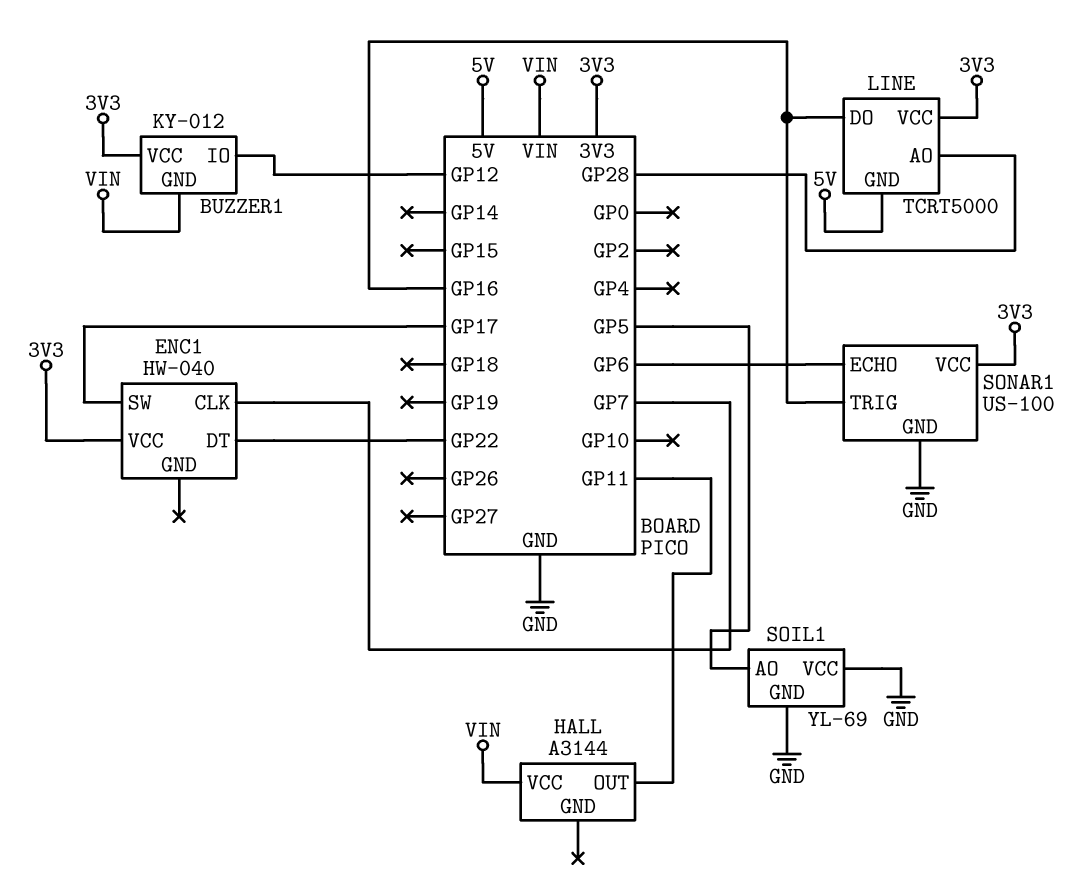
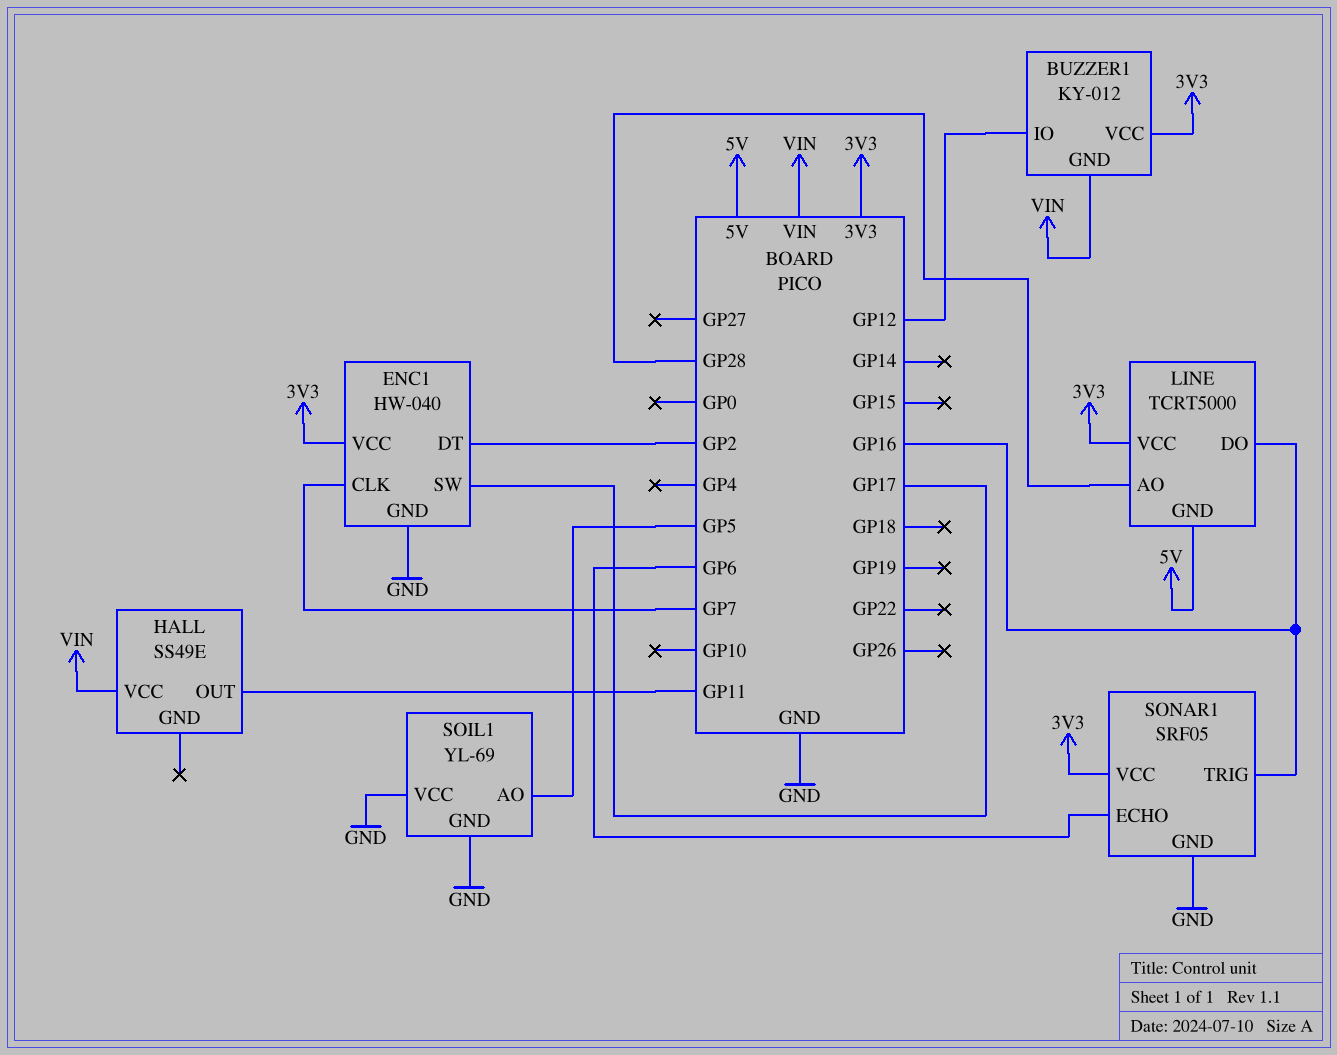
ENC1 pin DT: GP22 -> GP2
ENC1 pin GND: none -> GND
HALL: A3144 -> SS49E
SONAR1: US-100 -> SRF05

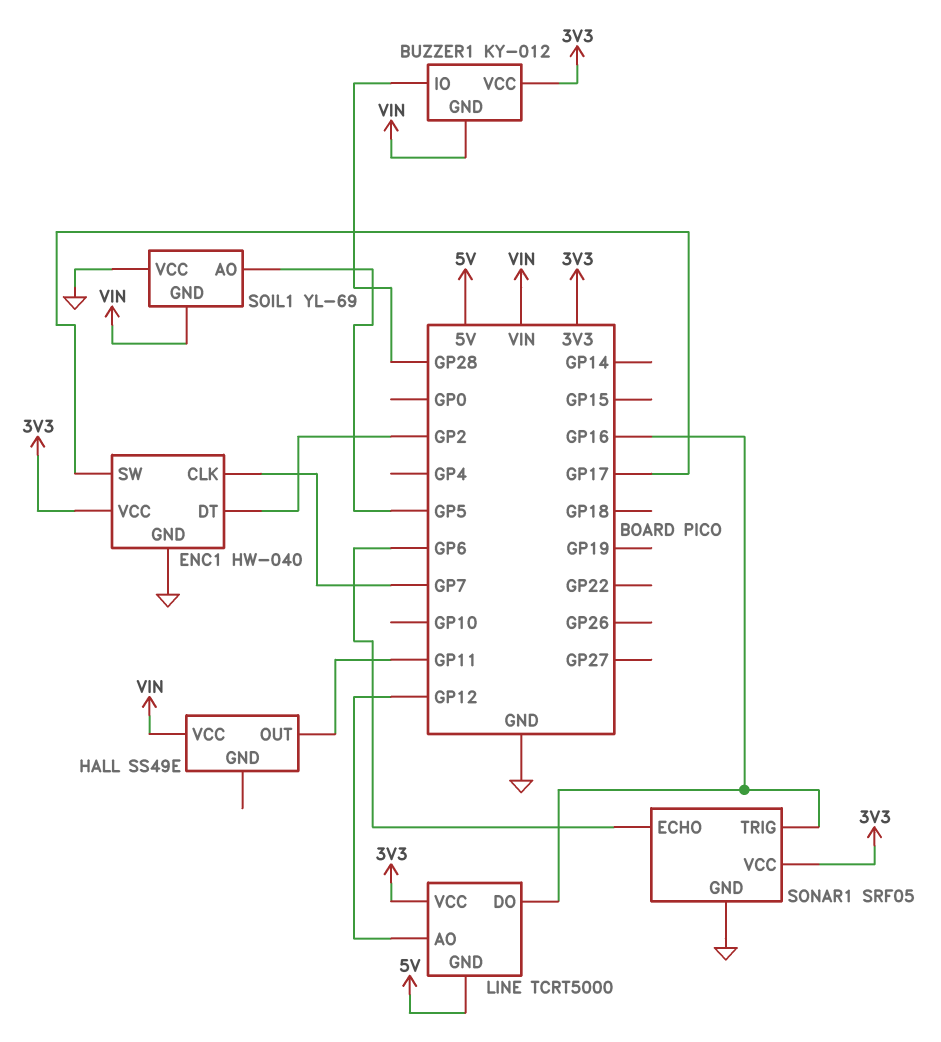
BUZZER1 pin IO: GP12 -> GP28
LINE pin AO: GP28 -> GP12
SOIL1 pin GND: GND -> VIN

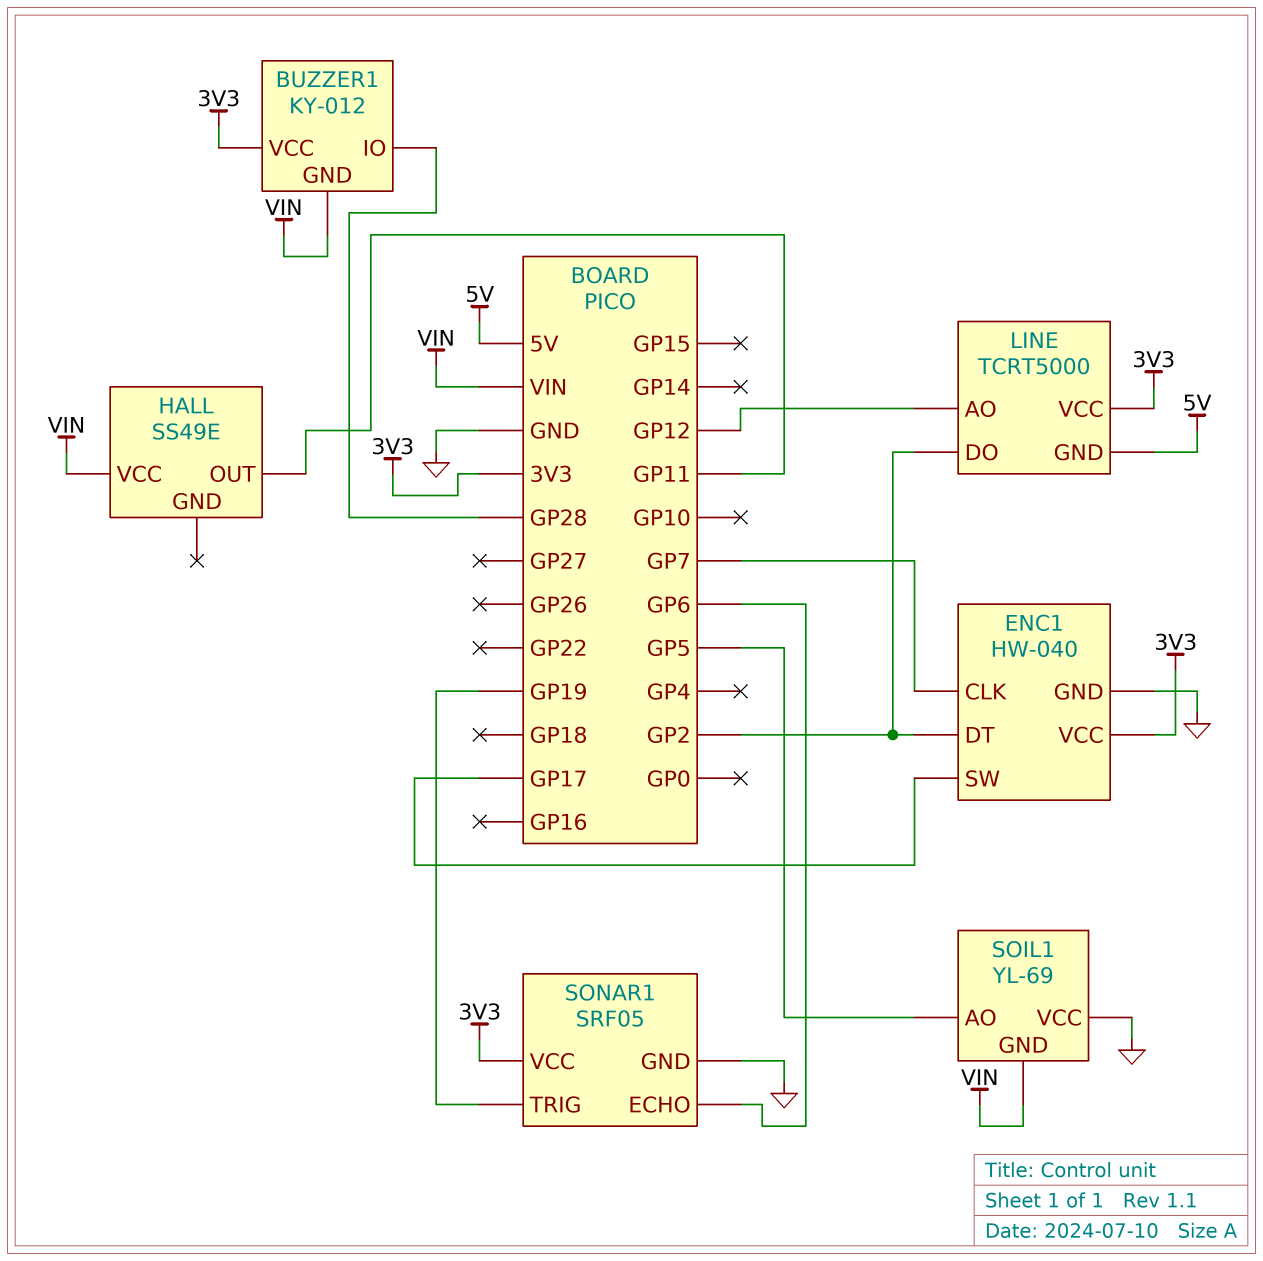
LINE pin DO: GP16 -> GP2
SONAR1 pin TRIG: GP16 -> GP19

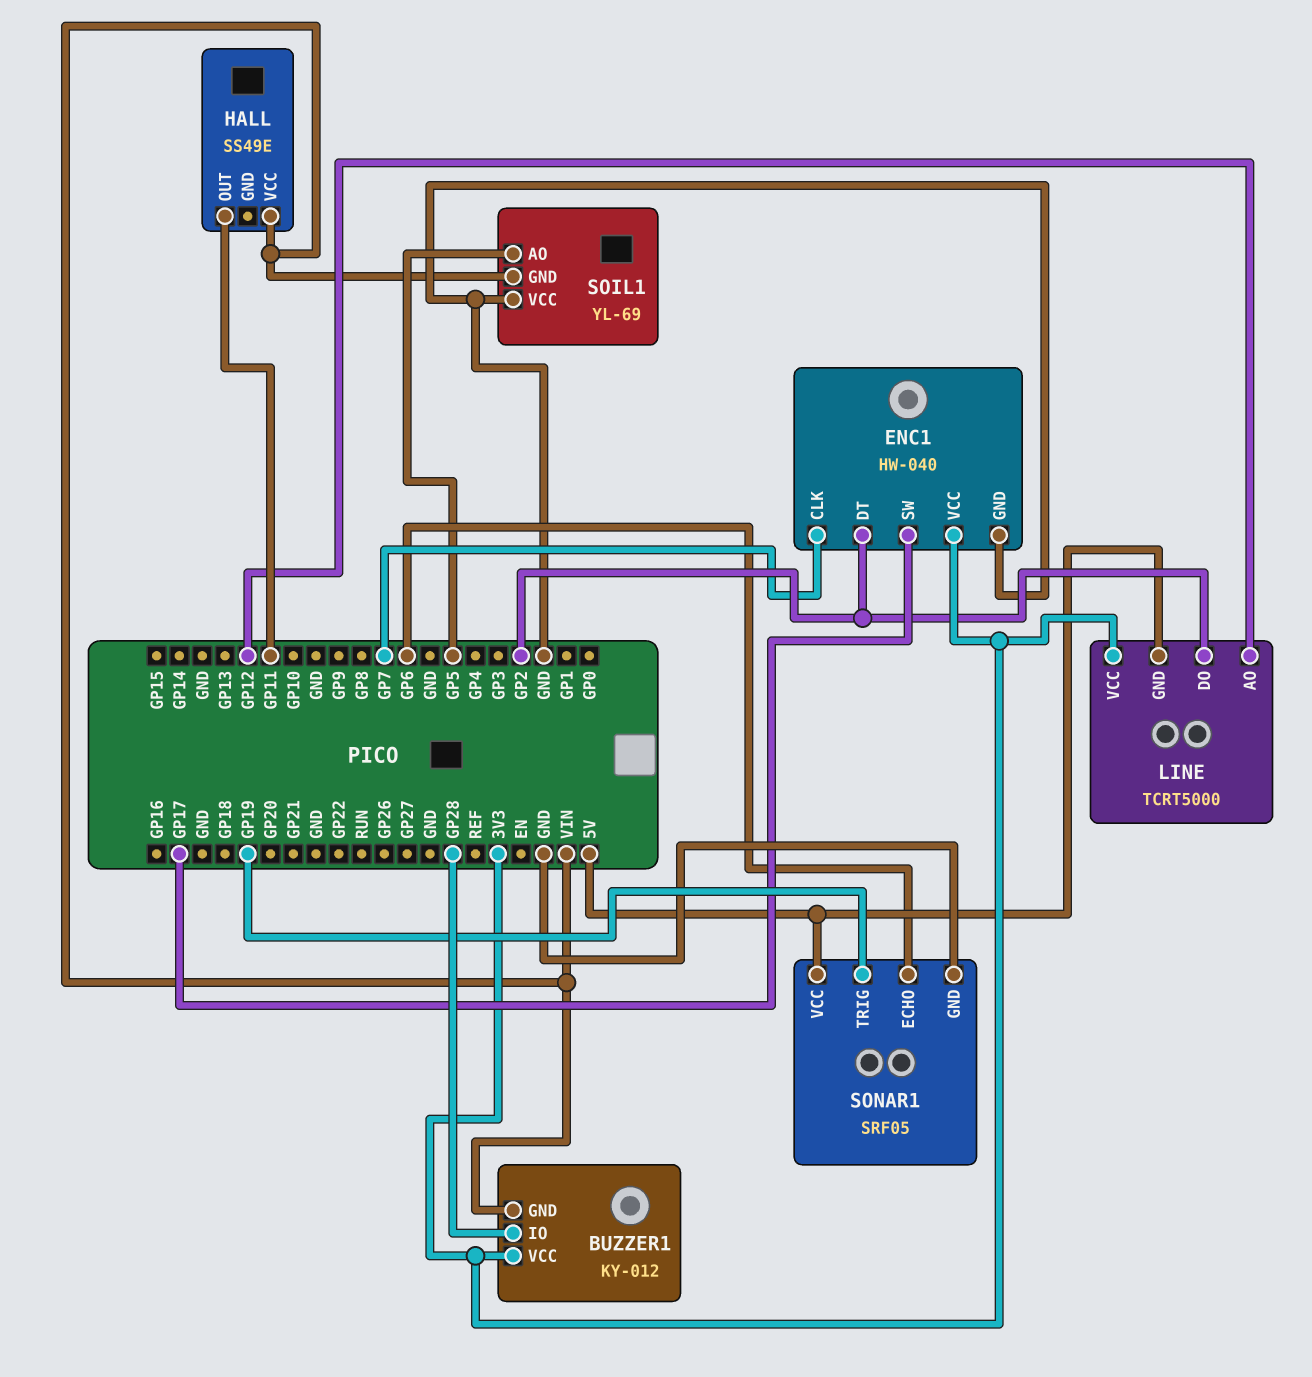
SONAR1 pin VCC: 3V3 -> 5V

